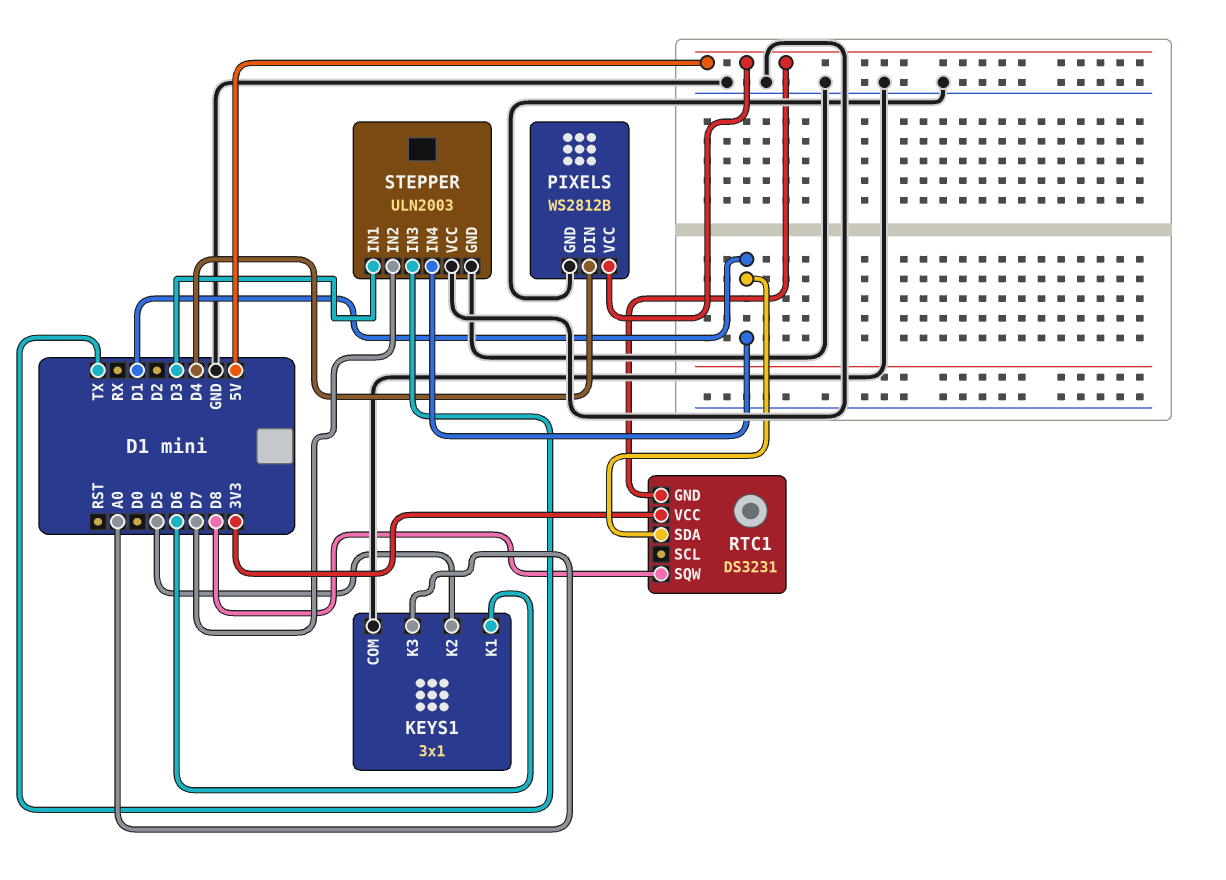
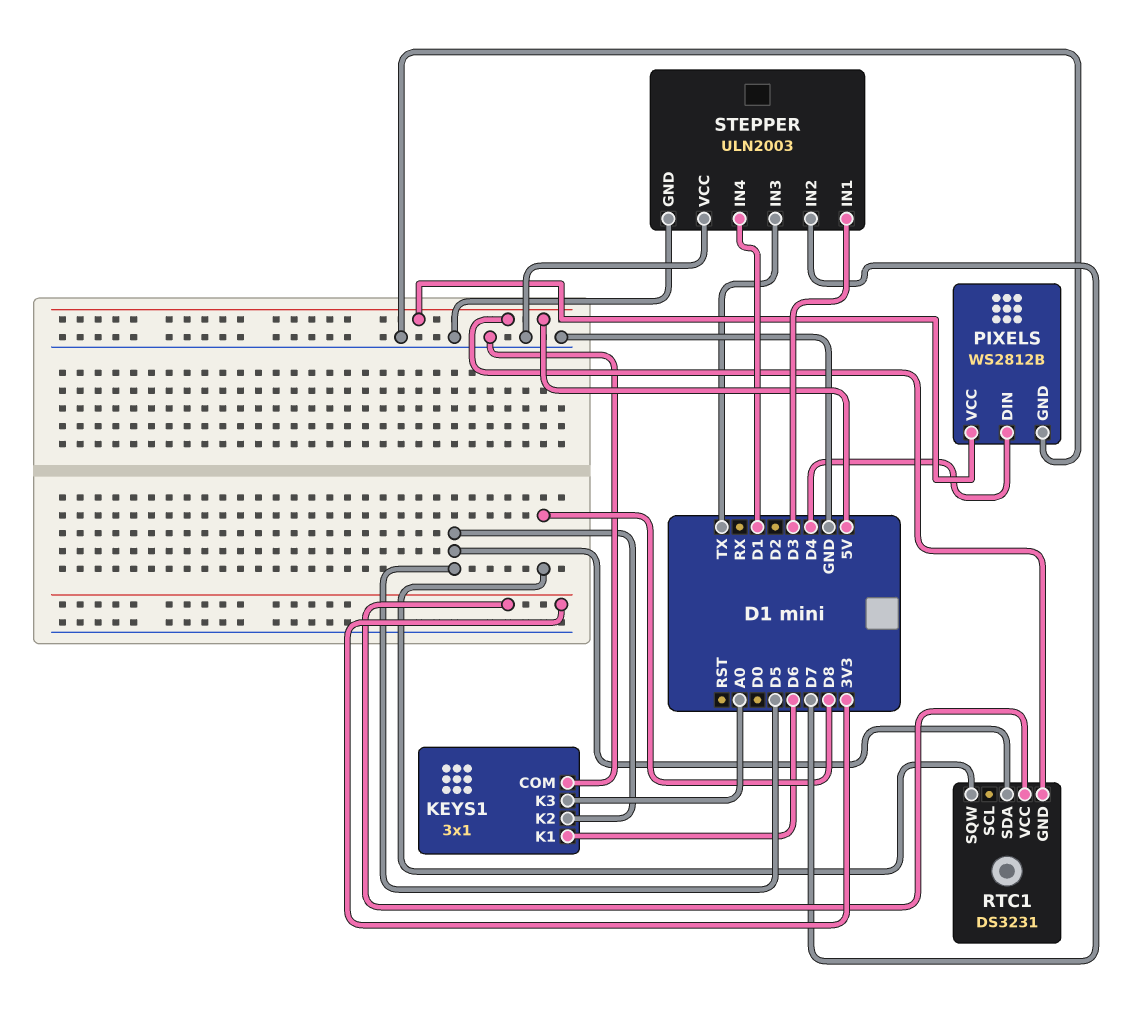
RTC1 pin SDA: D1 -> D5

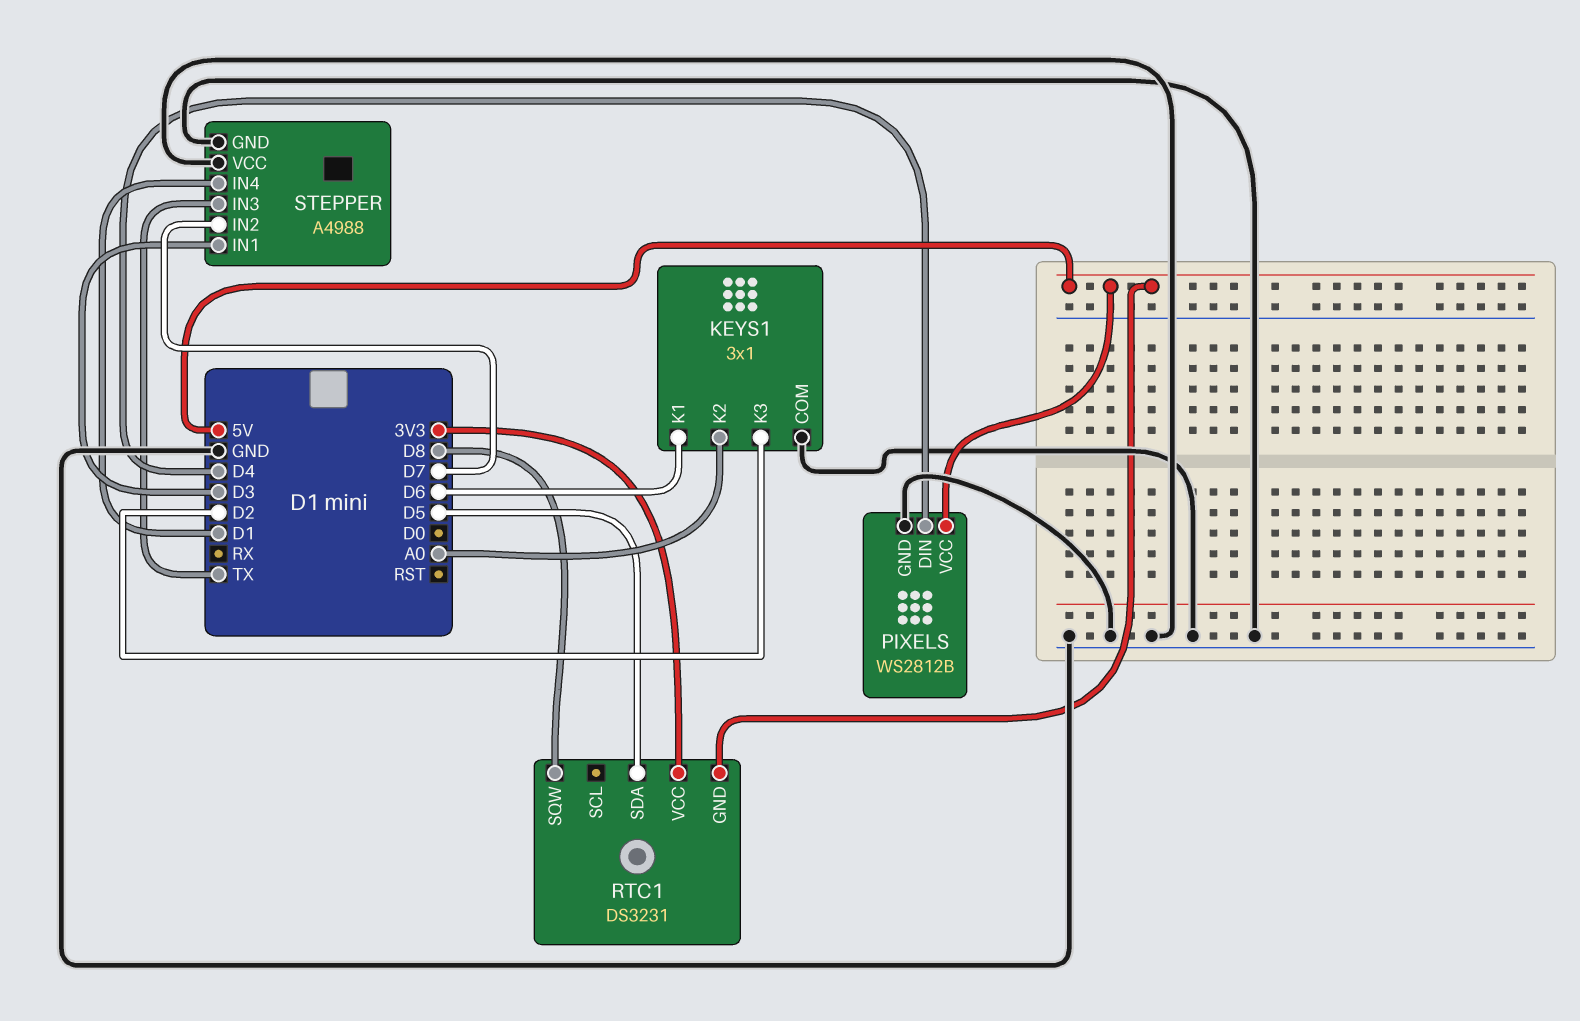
KEYS1 pin K2: D5 -> A0
KEYS1 pin K3: A0 -> D2
STEPPER: ULN2003 -> A4988

